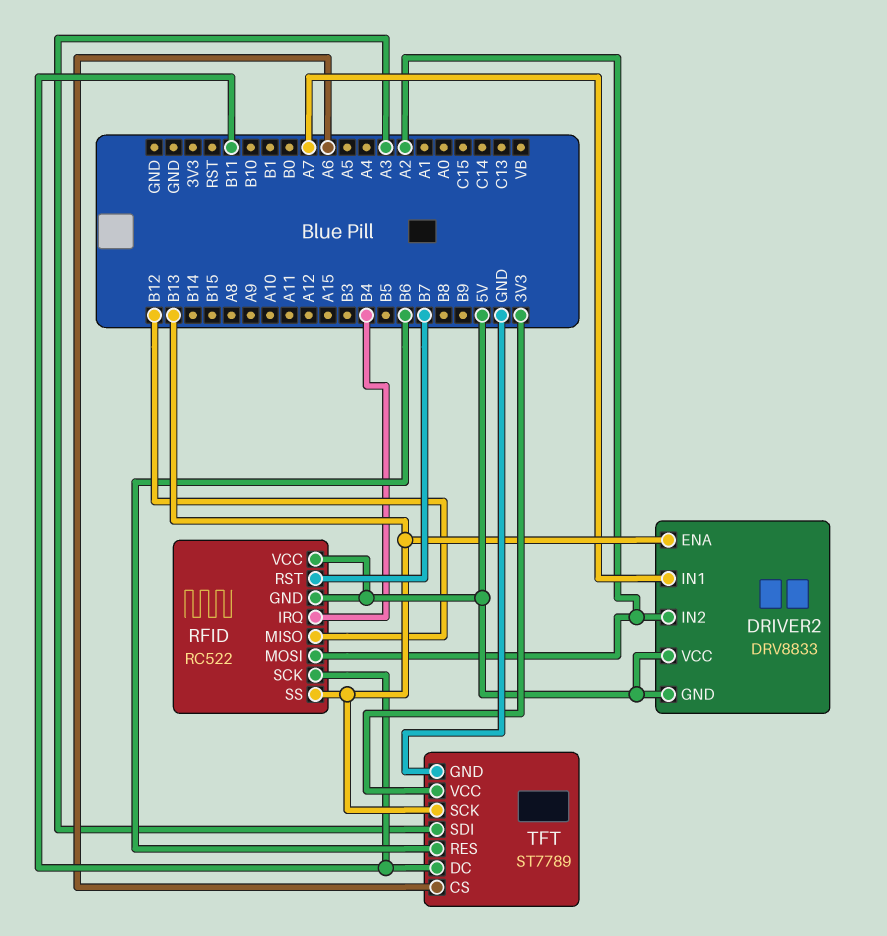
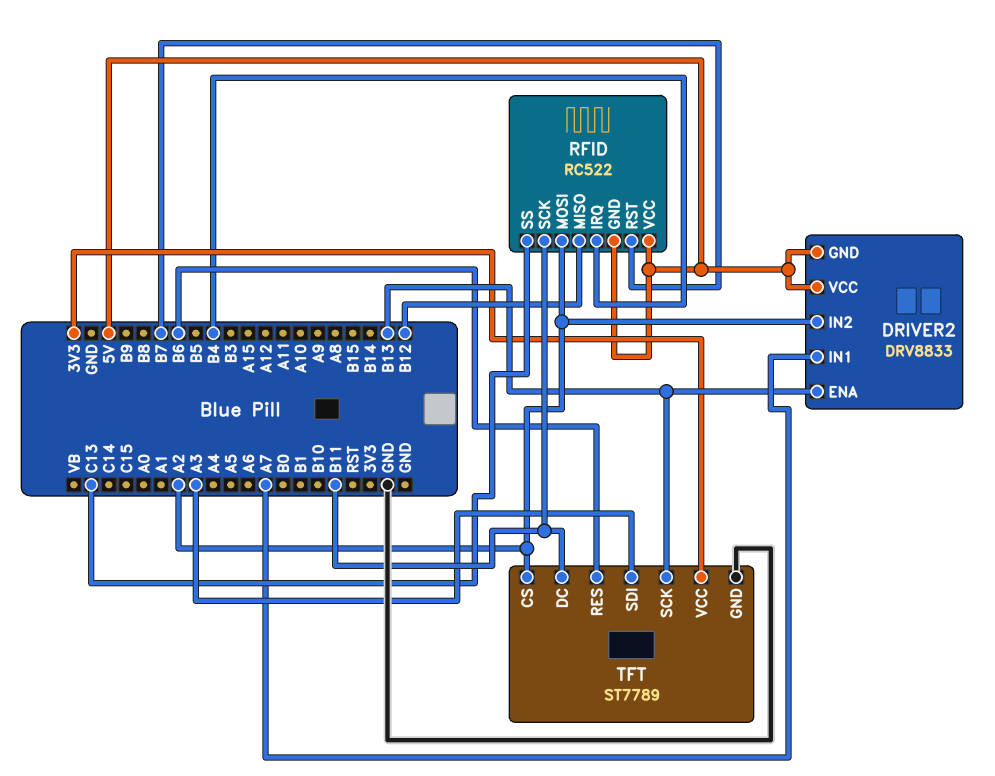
RFID pin SS: B13 -> C13
TFT pin CS: A6 -> A2

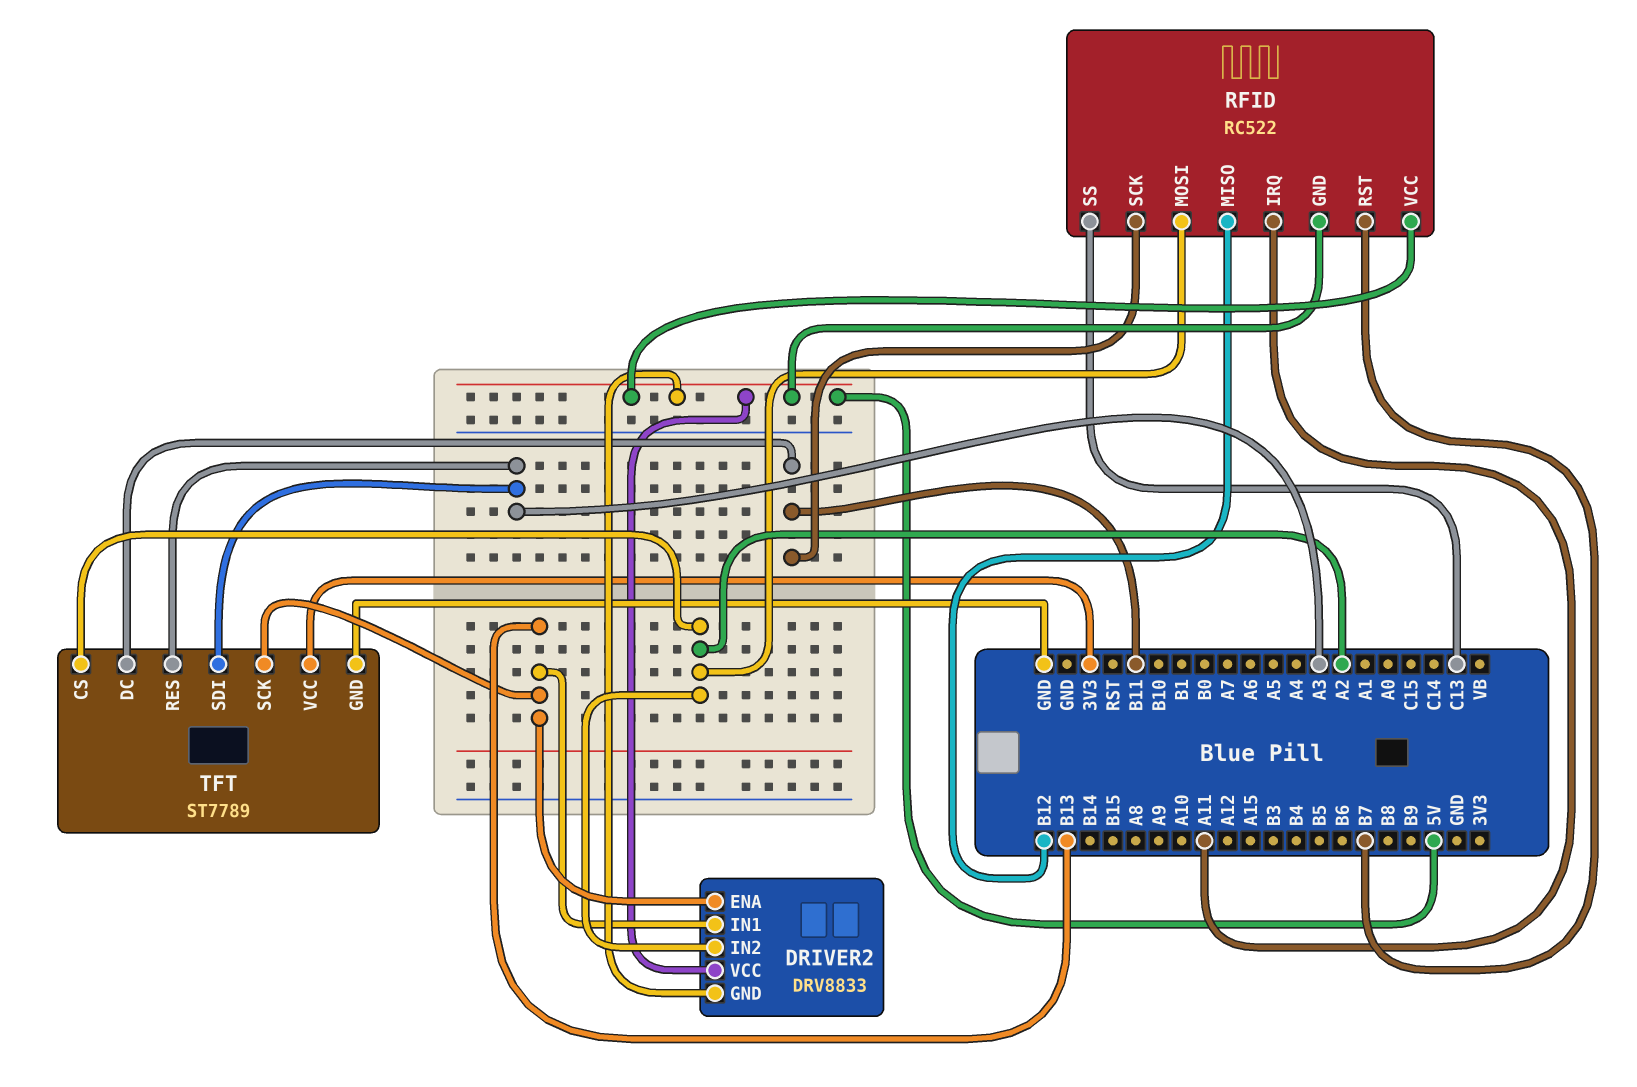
DRIVER2 pin IN1: A7 -> B13
RFID pin IRQ: B4 -> A11
TFT pin RES: B6 -> A3

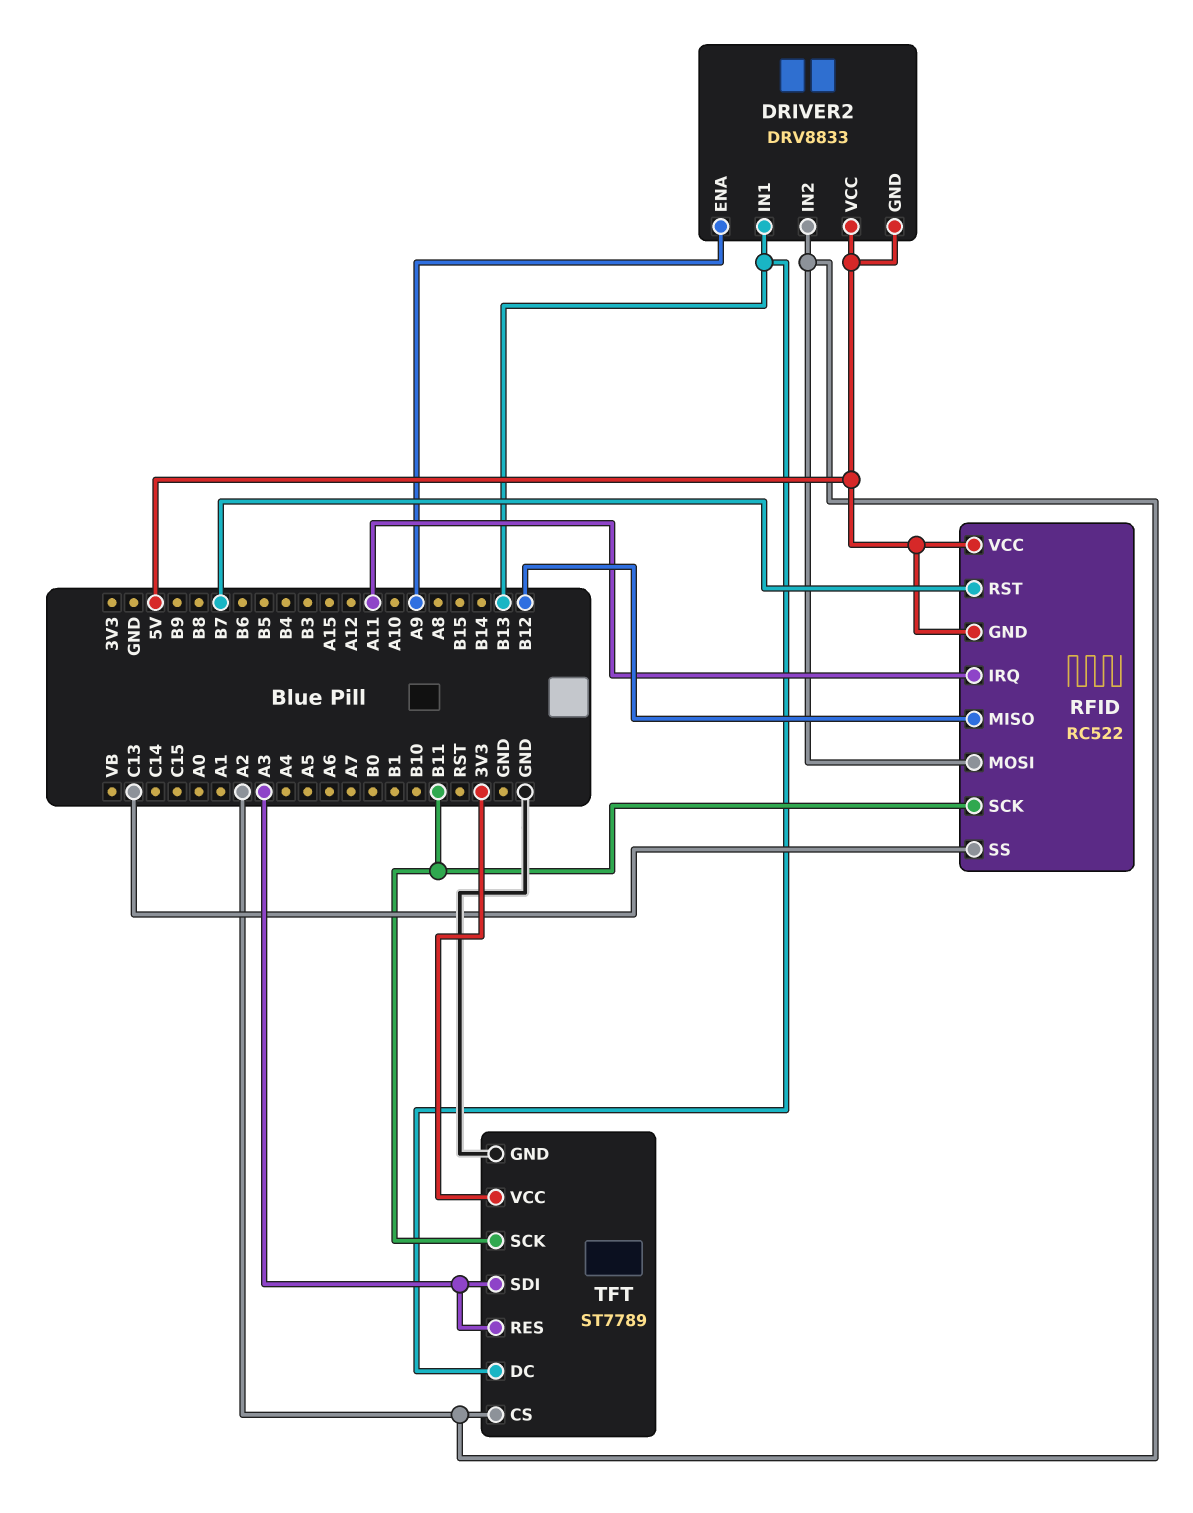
DRIVER2 pin ENA: B13 -> A9
TFT pin DC: B11 -> B13
TFT pin SCK: B13 -> B11

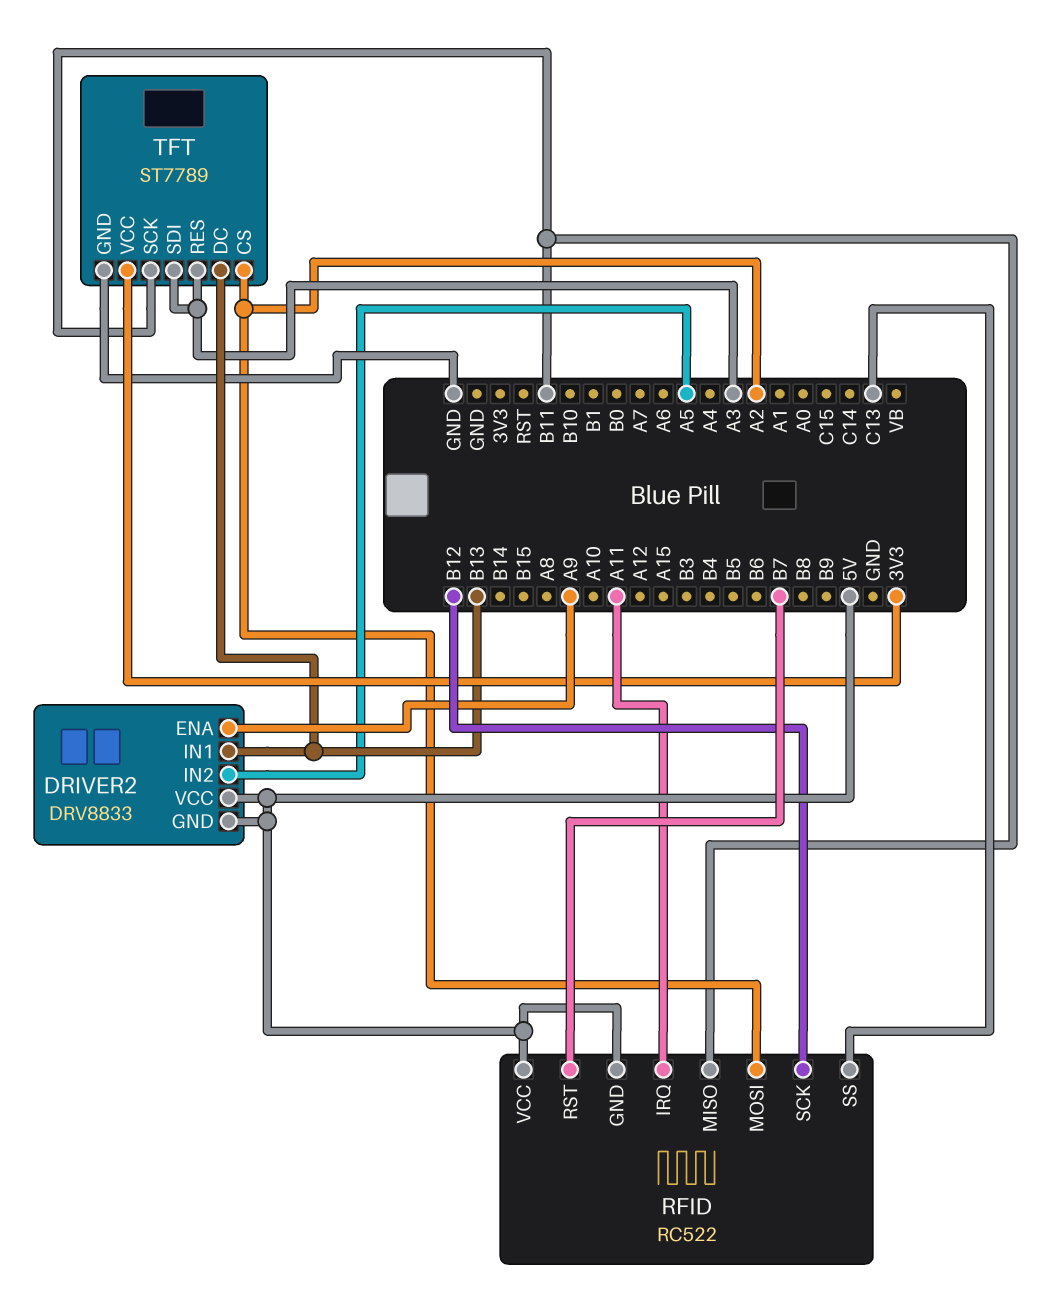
DRIVER2 pin IN2: A2 -> A5
RFID pin MISO: B12 -> B11
RFID pin SCK: B11 -> B12

